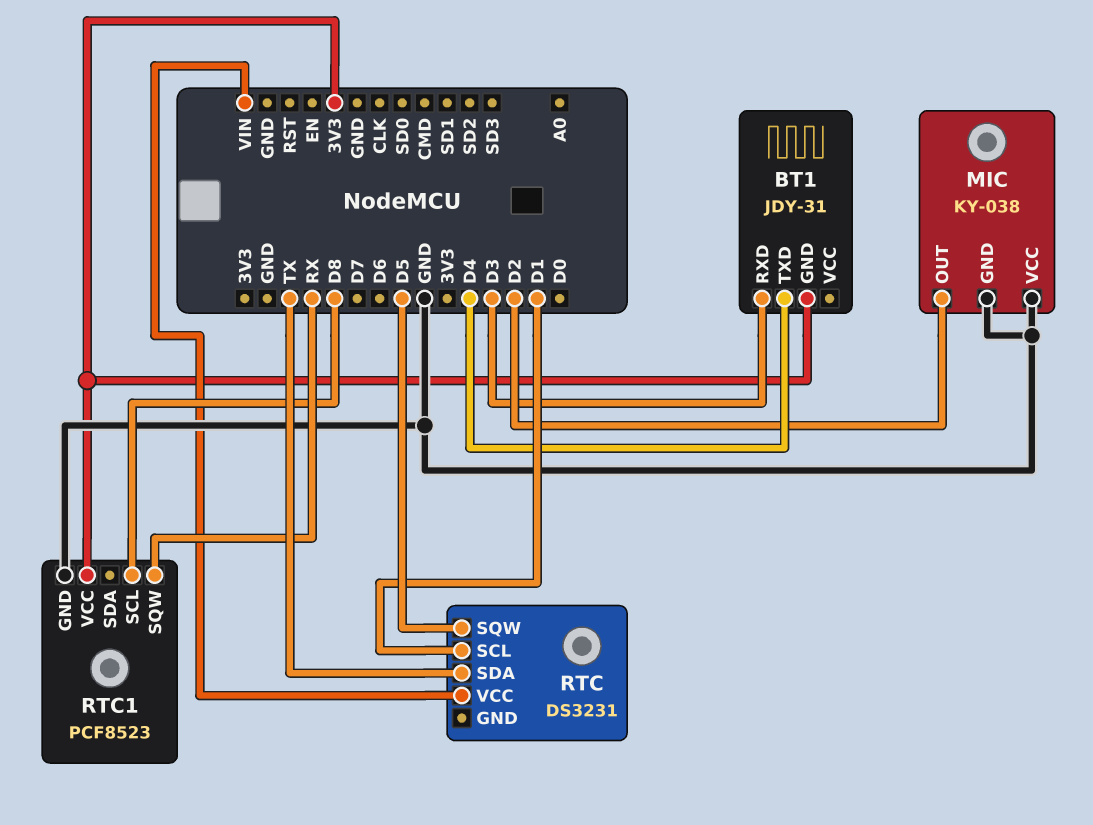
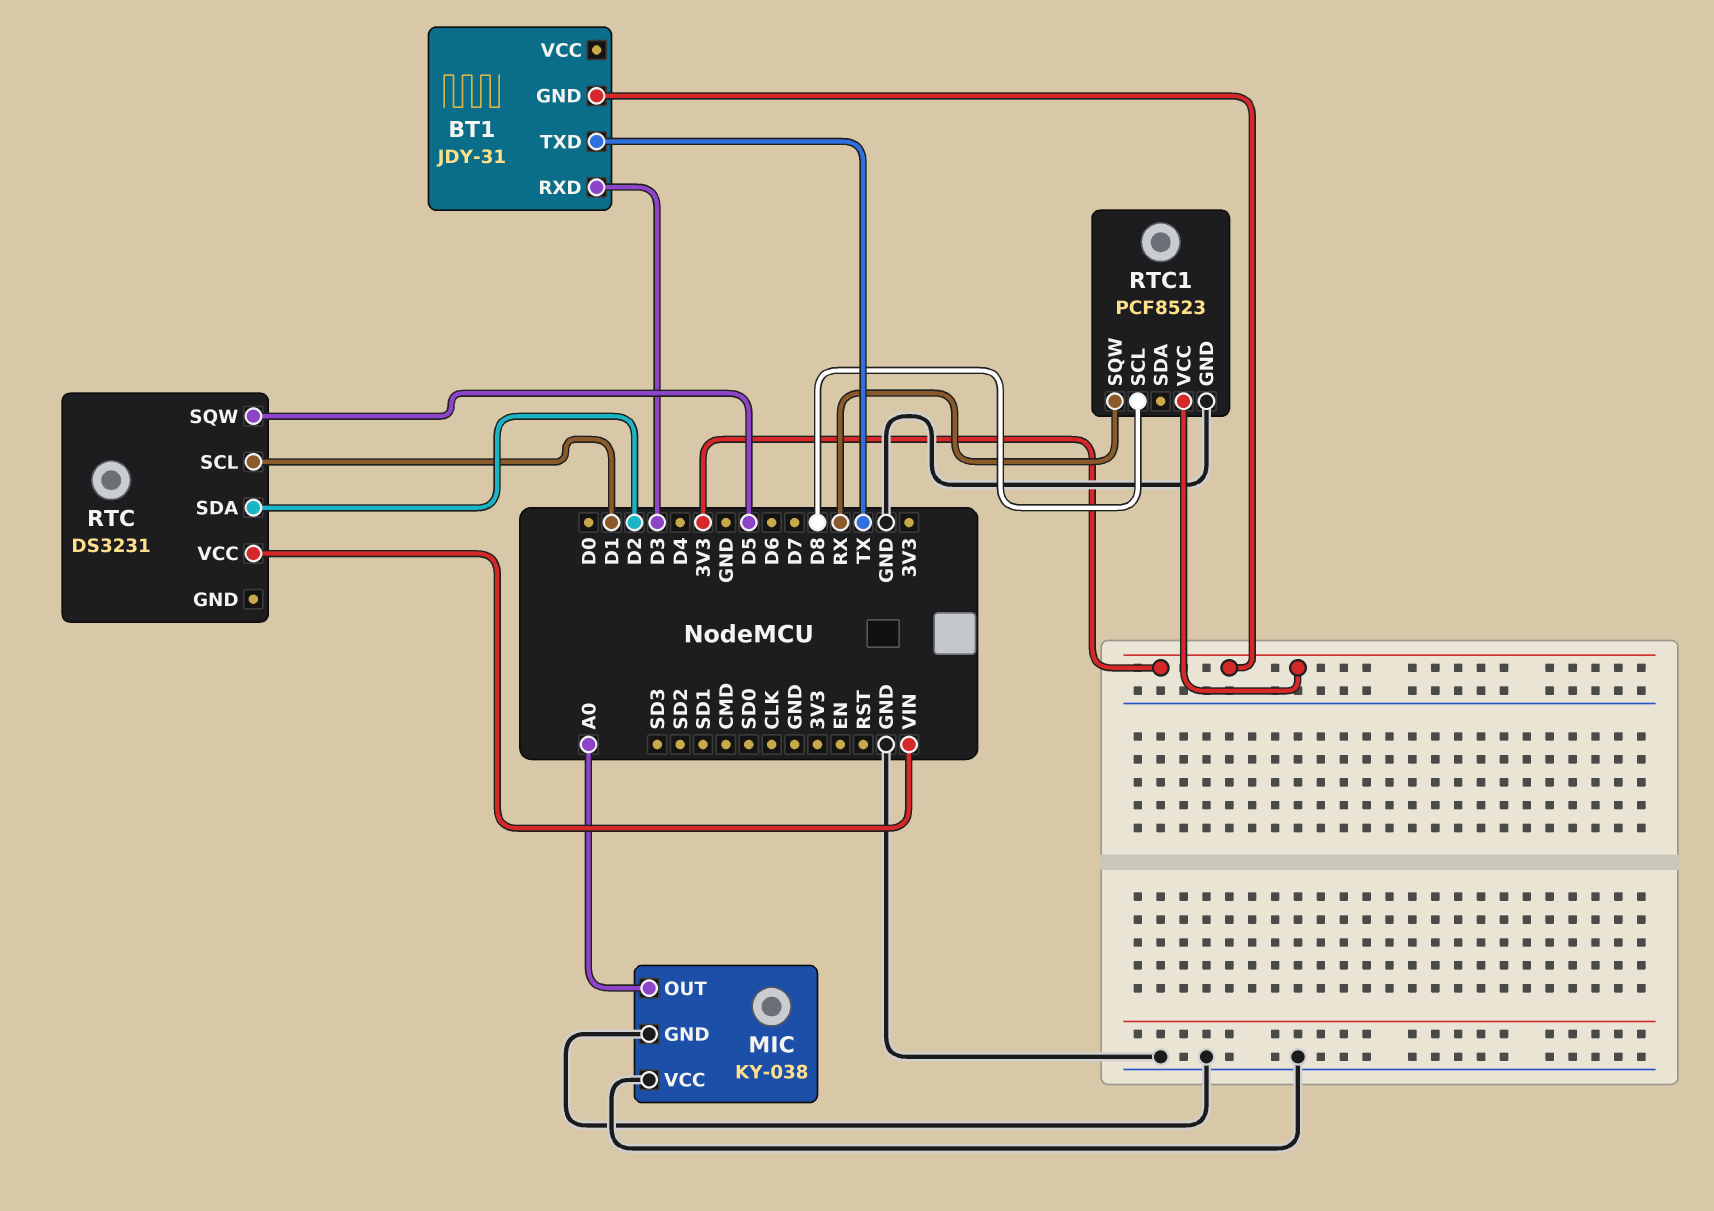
BT1 pin TXD: D4 -> TX
MIC pin OUT: D2 -> A0
RTC pin SDA: TX -> D2

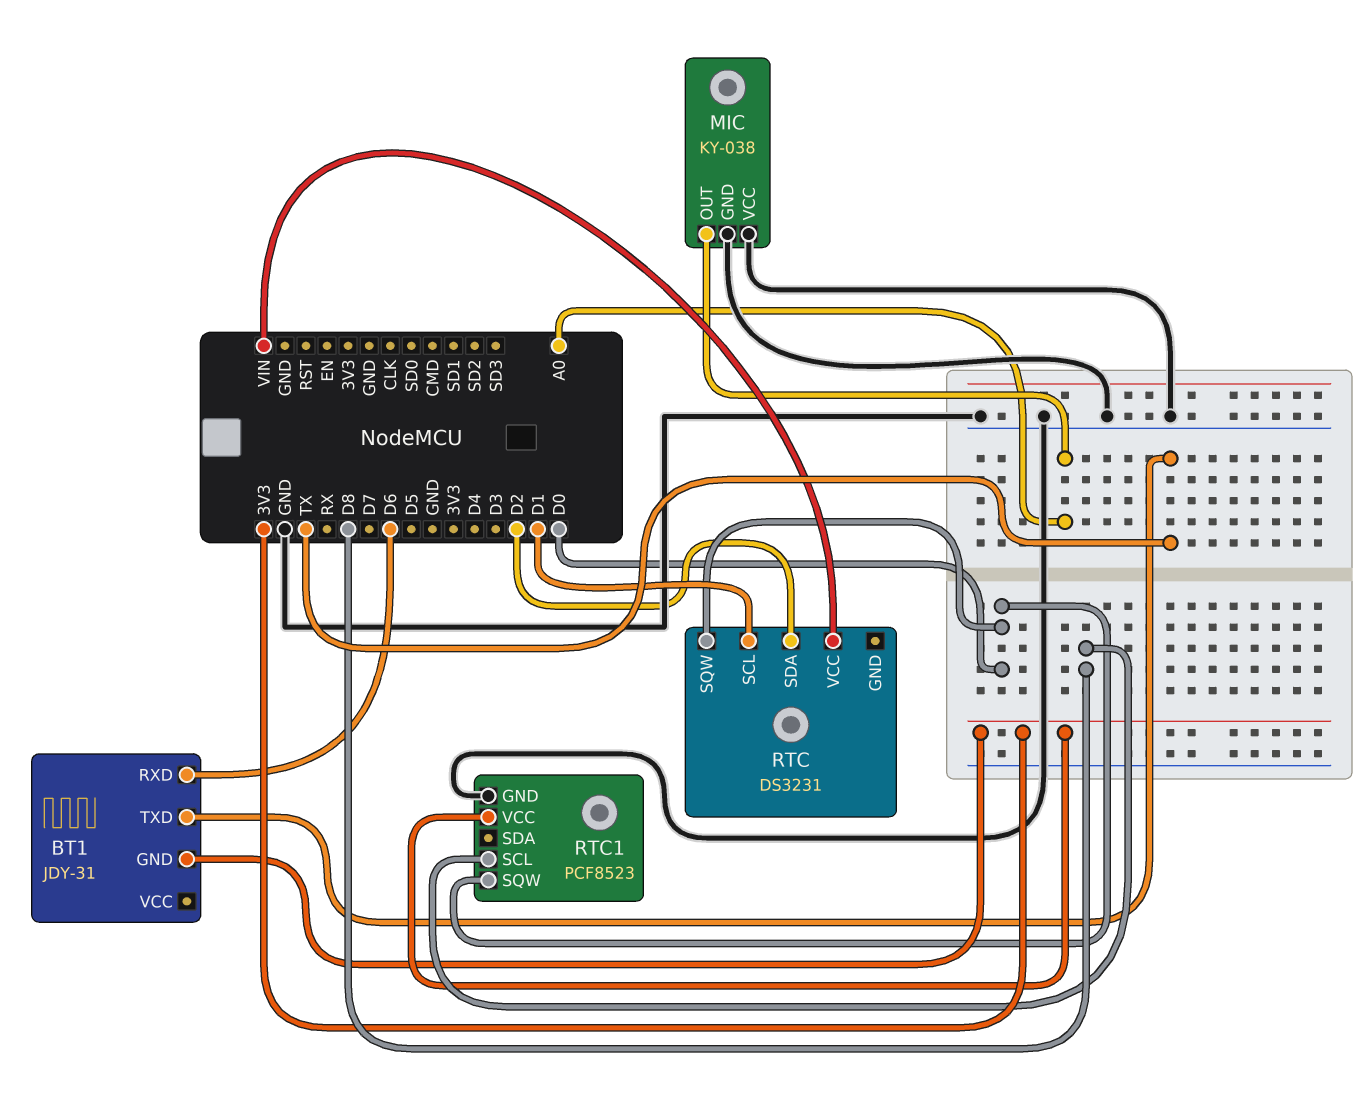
BT1 pin RXD: D3 -> D6
RTC pin SQW: D5 -> D0
RTC1 pin SQW: RX -> D0

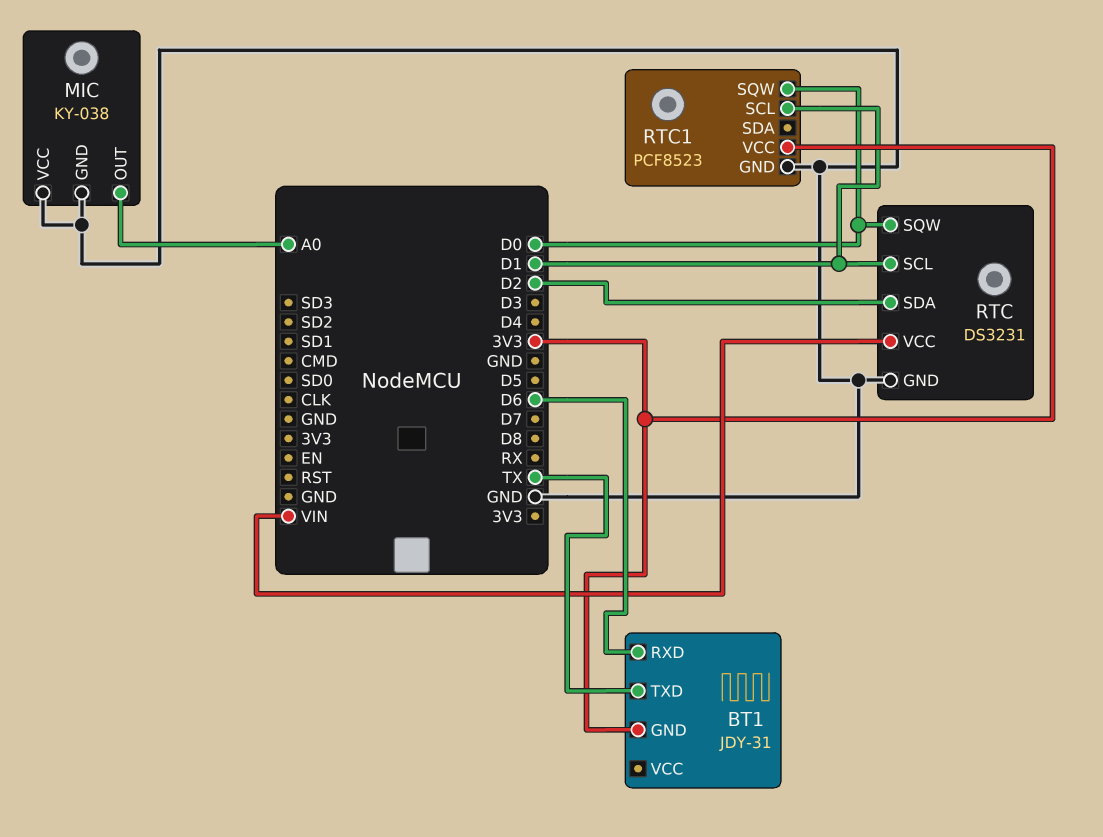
RTC pin GND: none -> GND
RTC1 pin SCL: D8 -> D1

